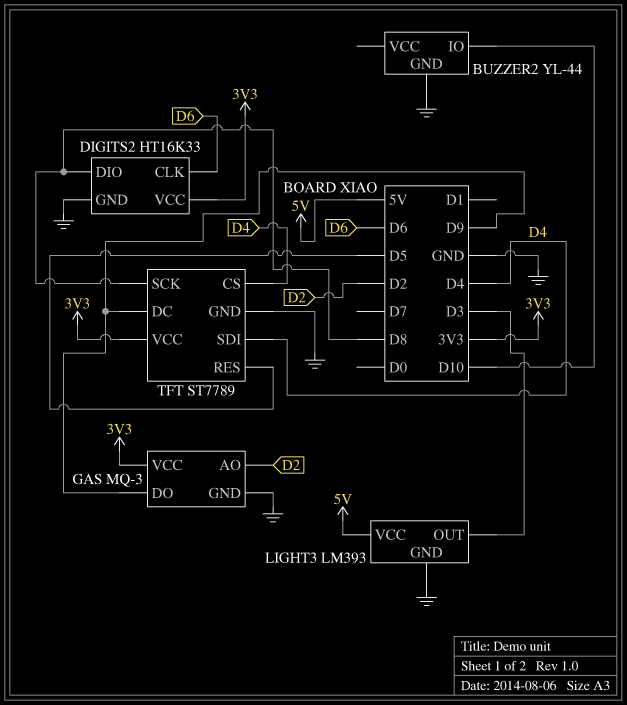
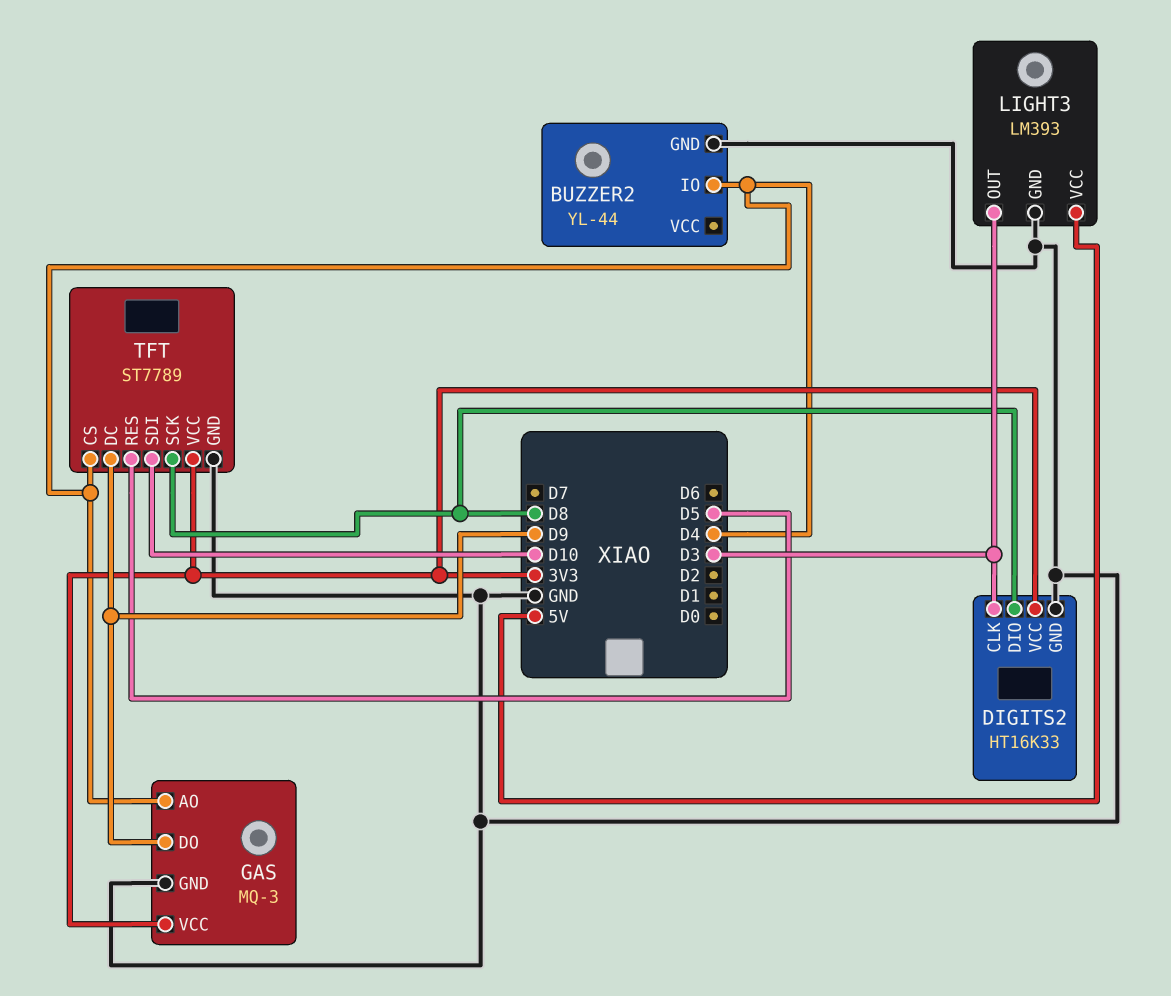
BUZZER2 pin IO: D10 -> D4
DIGITS2 pin CLK: D6 -> D3
GAS pin AO: D2 -> D4
TFT pin SDI: D4 -> D10

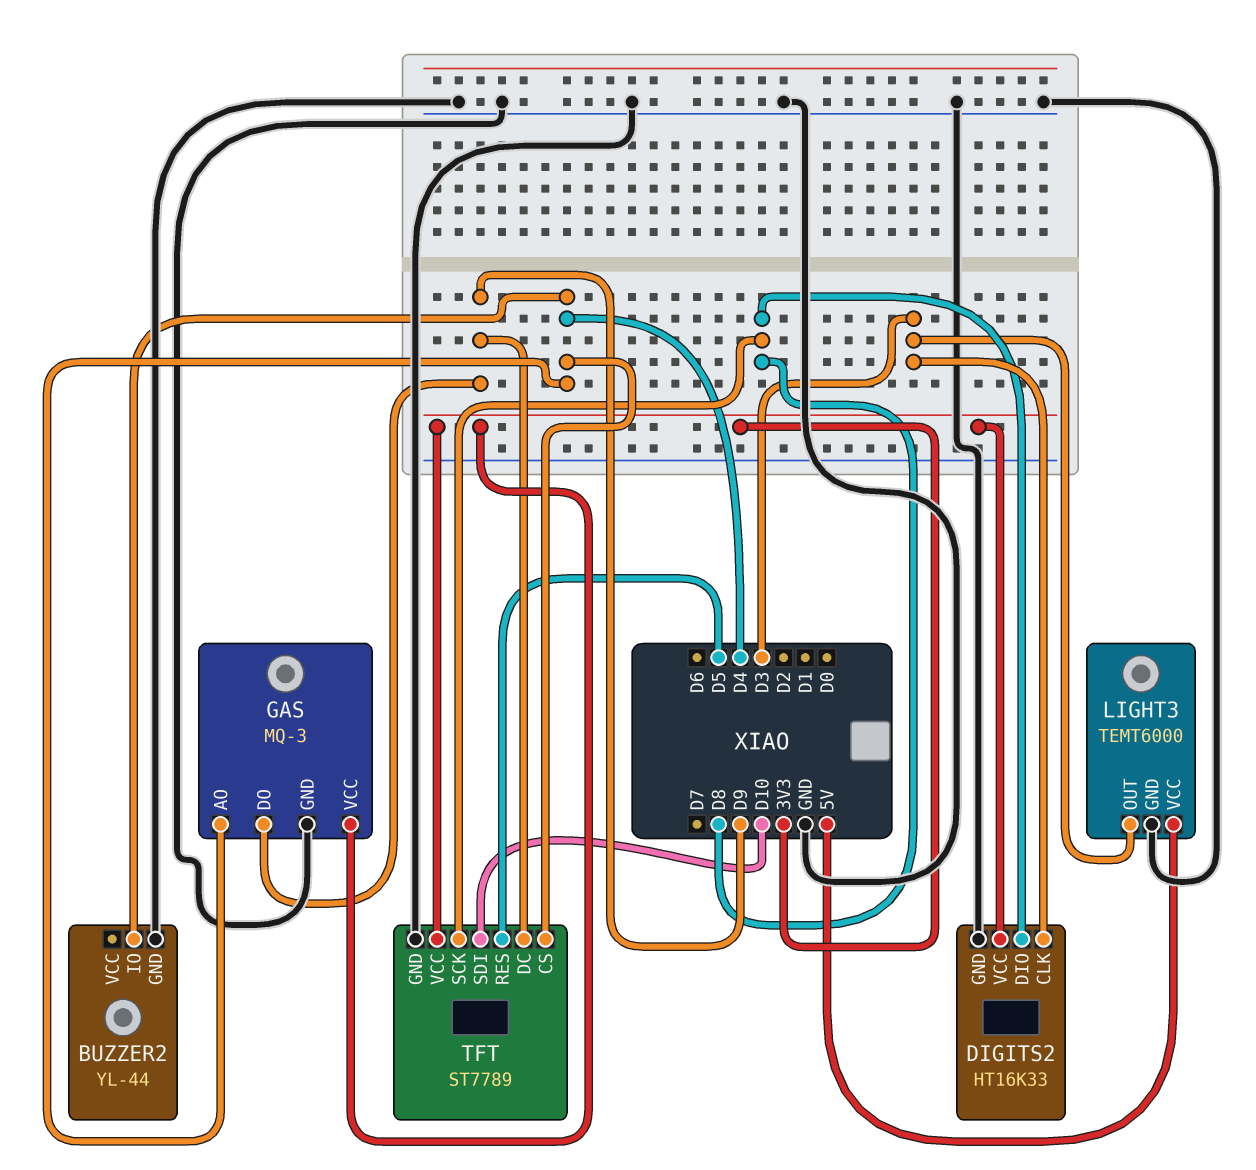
LIGHT3: LM393 -> TEMT6000

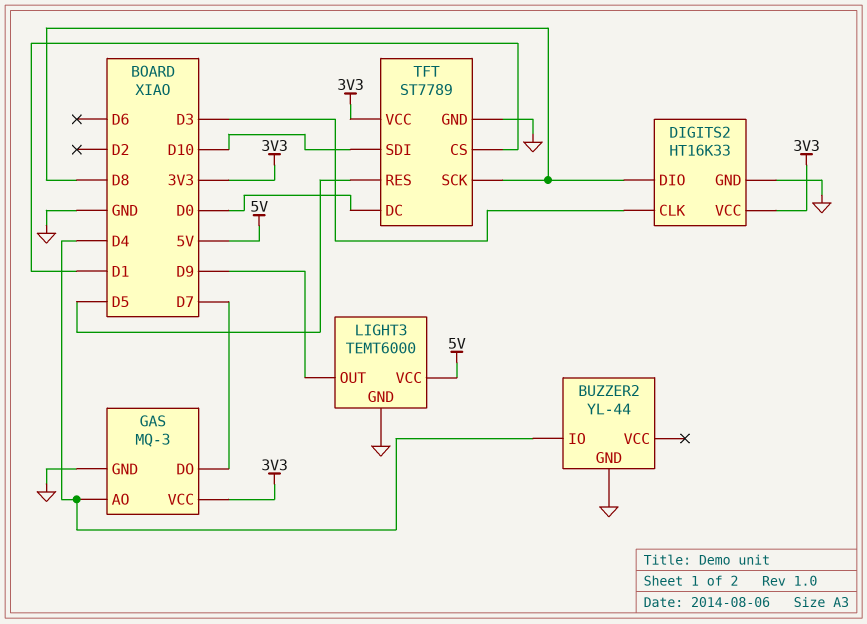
GAS pin DO: D9 -> D7
LIGHT3 pin OUT: D3 -> D9
TFT pin CS: D4 -> D1
TFT pin DC: D9 -> D0

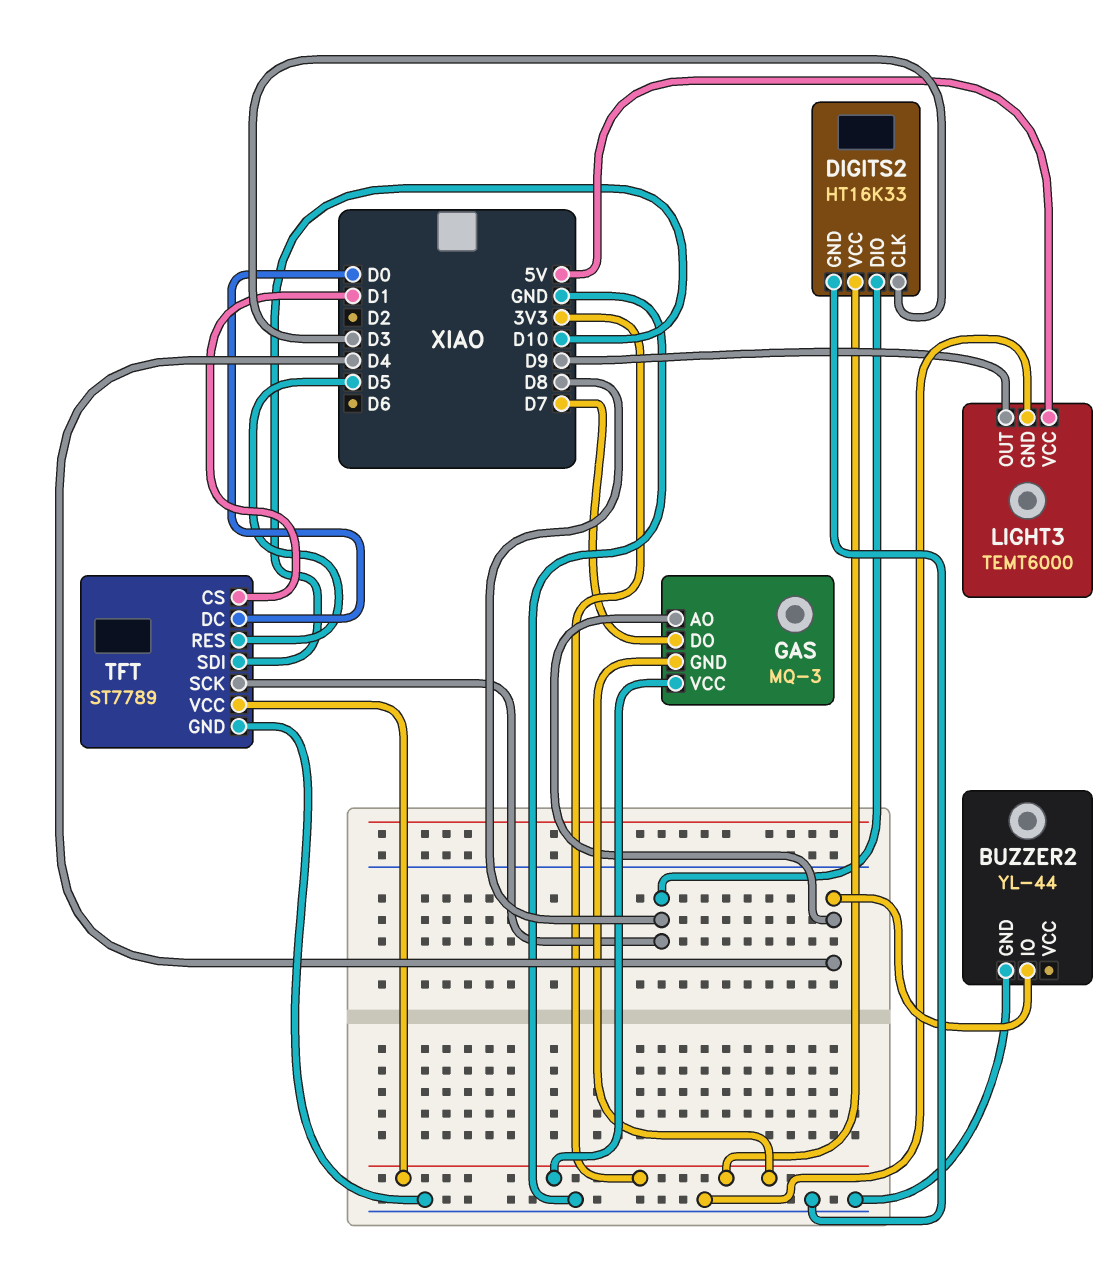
GAS pin GND: GND -> 3V3

